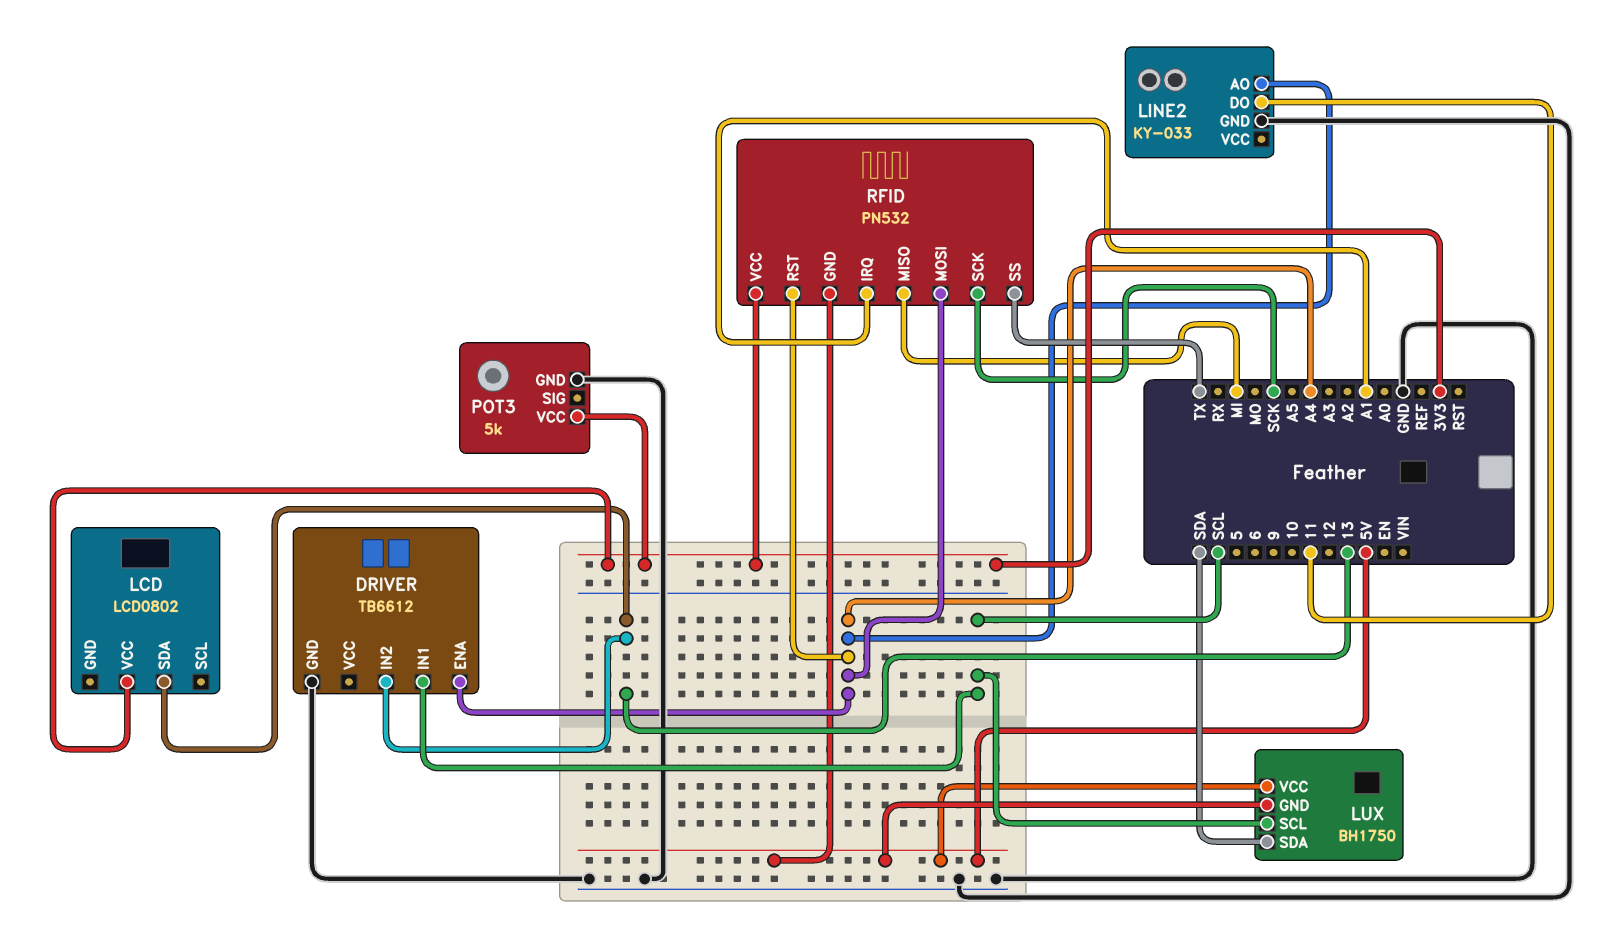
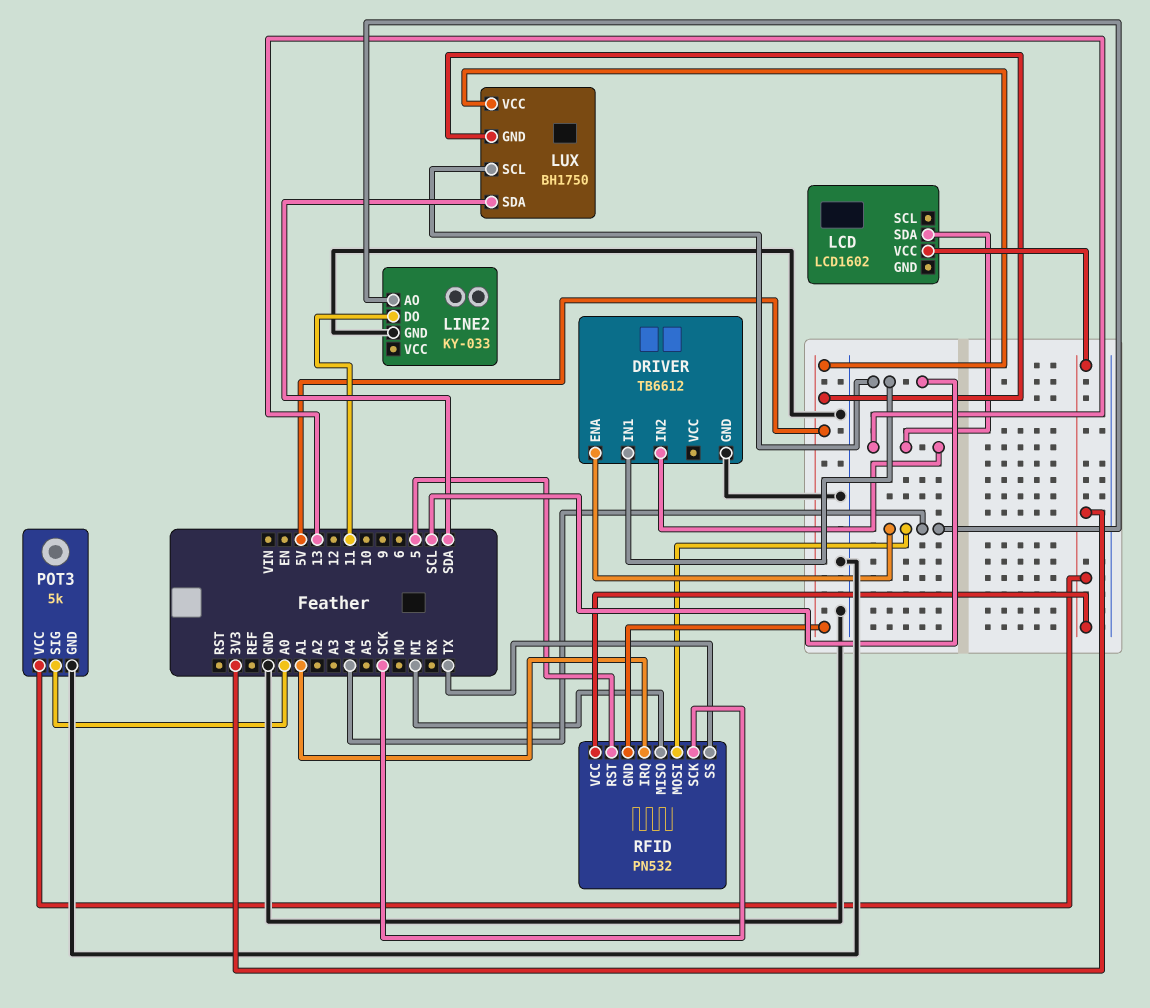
LCD: LCD0802 -> LCD1602
POT3 pin SIG: none -> A0
RFID pin RST: A4 -> 5

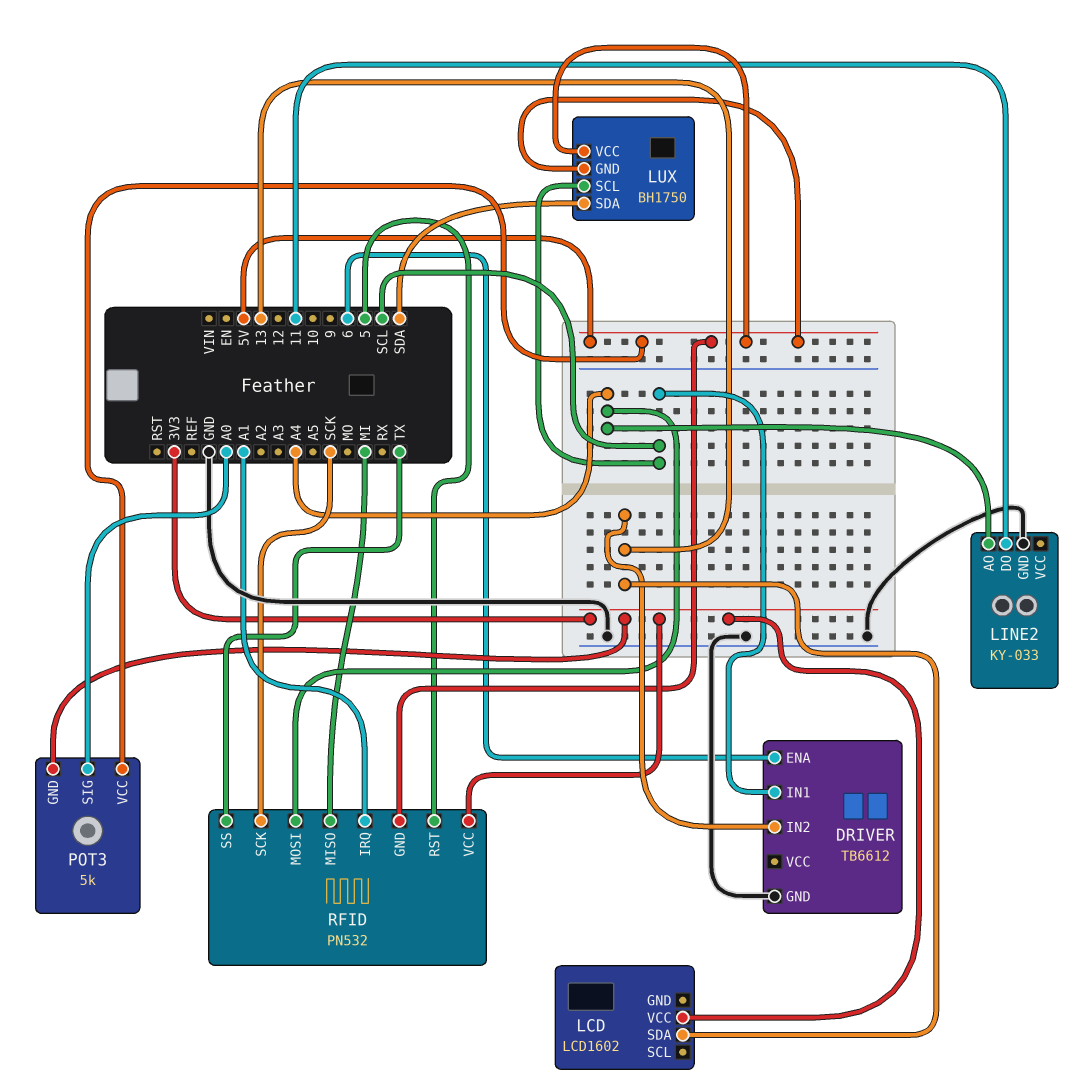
DRIVER pin ENA: A4 -> 6
POT3 pin GND: GND -> 3V3
POT3 pin VCC: 3V3 -> 5V

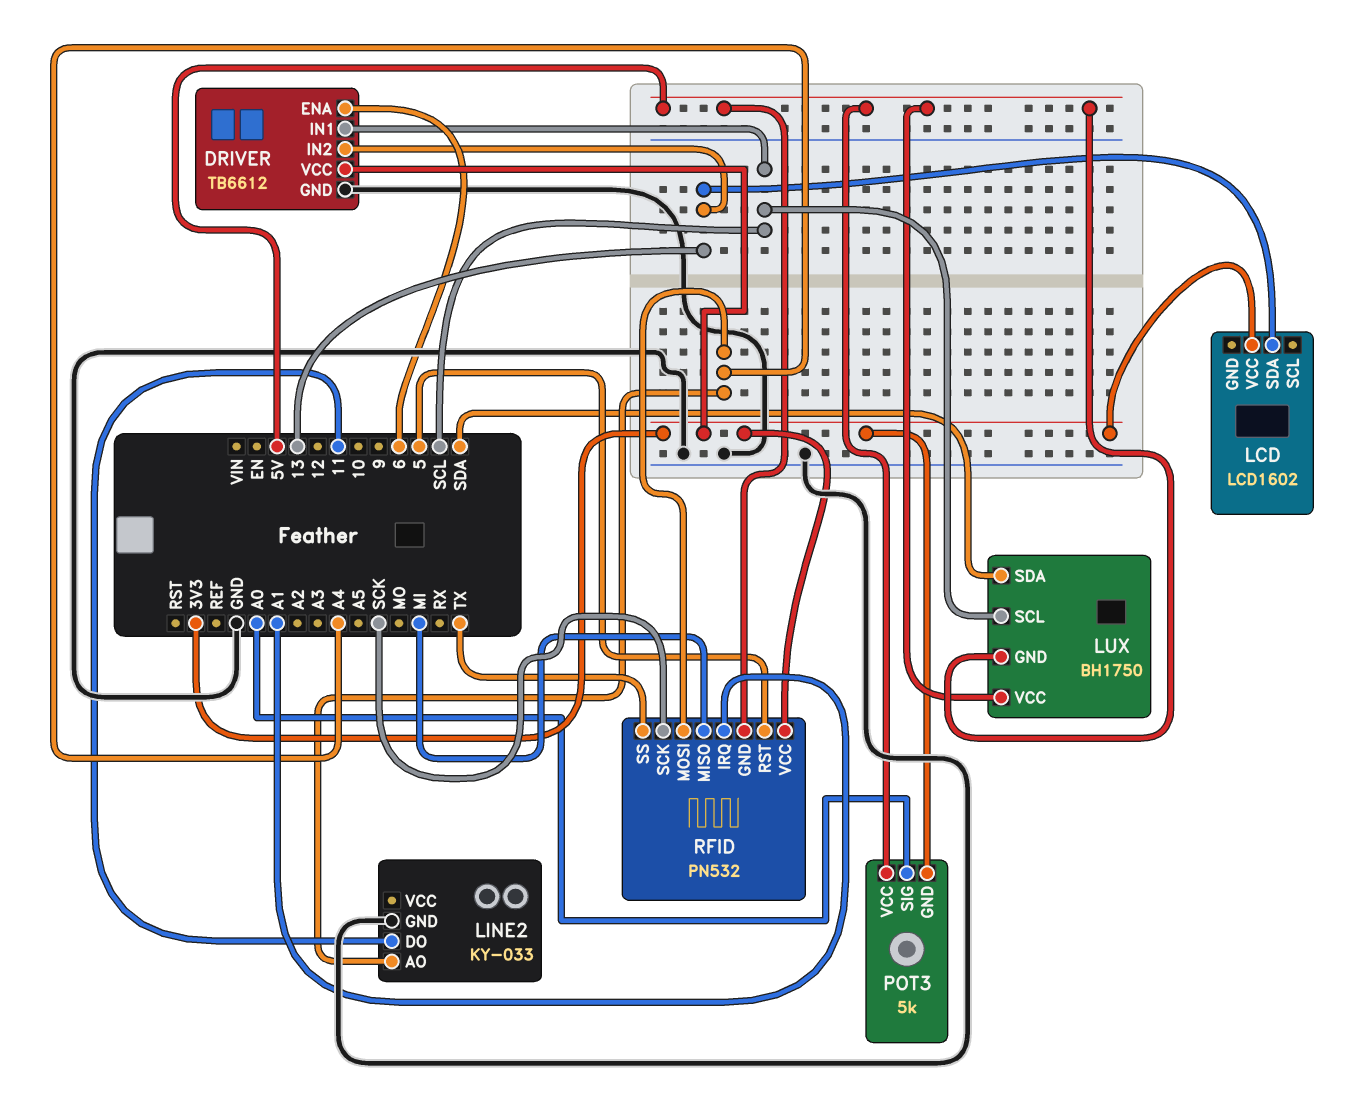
DRIVER pin VCC: none -> 3V3

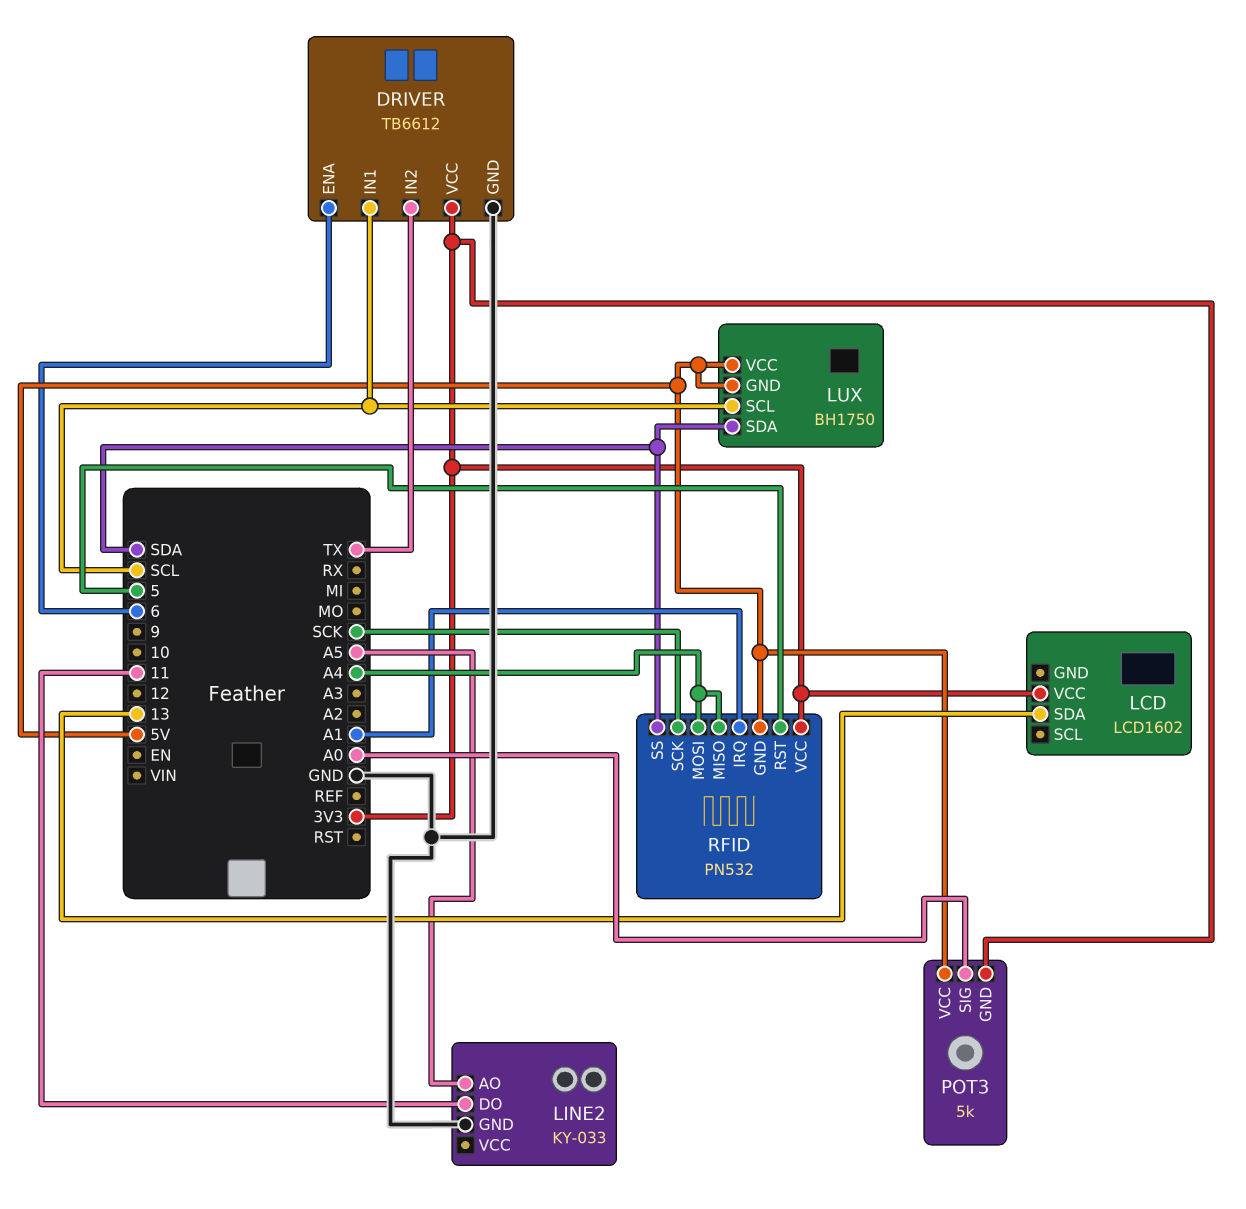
DRIVER pin IN2: 13 -> TX
LINE2 pin AO: A4 -> A5
RFID pin MISO: MI -> A4
RFID pin SS: TX -> SDA

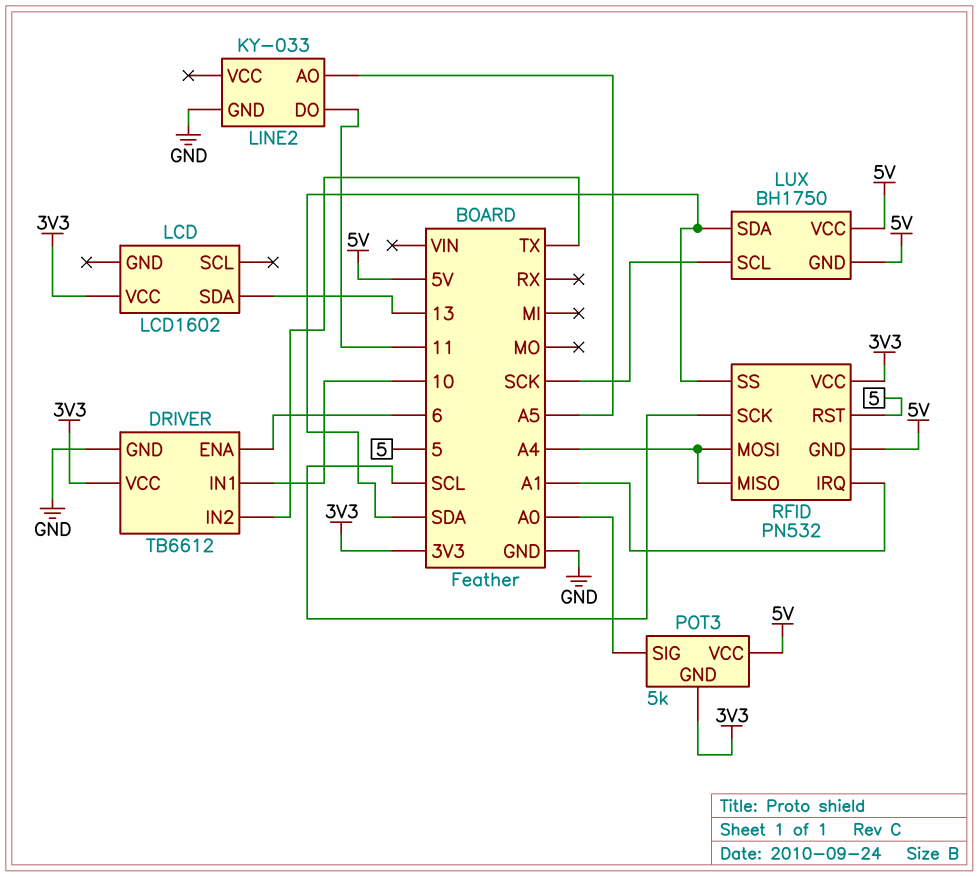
DRIVER pin IN1: SCL -> 10
LUX pin SCL: SCL -> SCK
RFID pin SCK: SCK -> SCL

